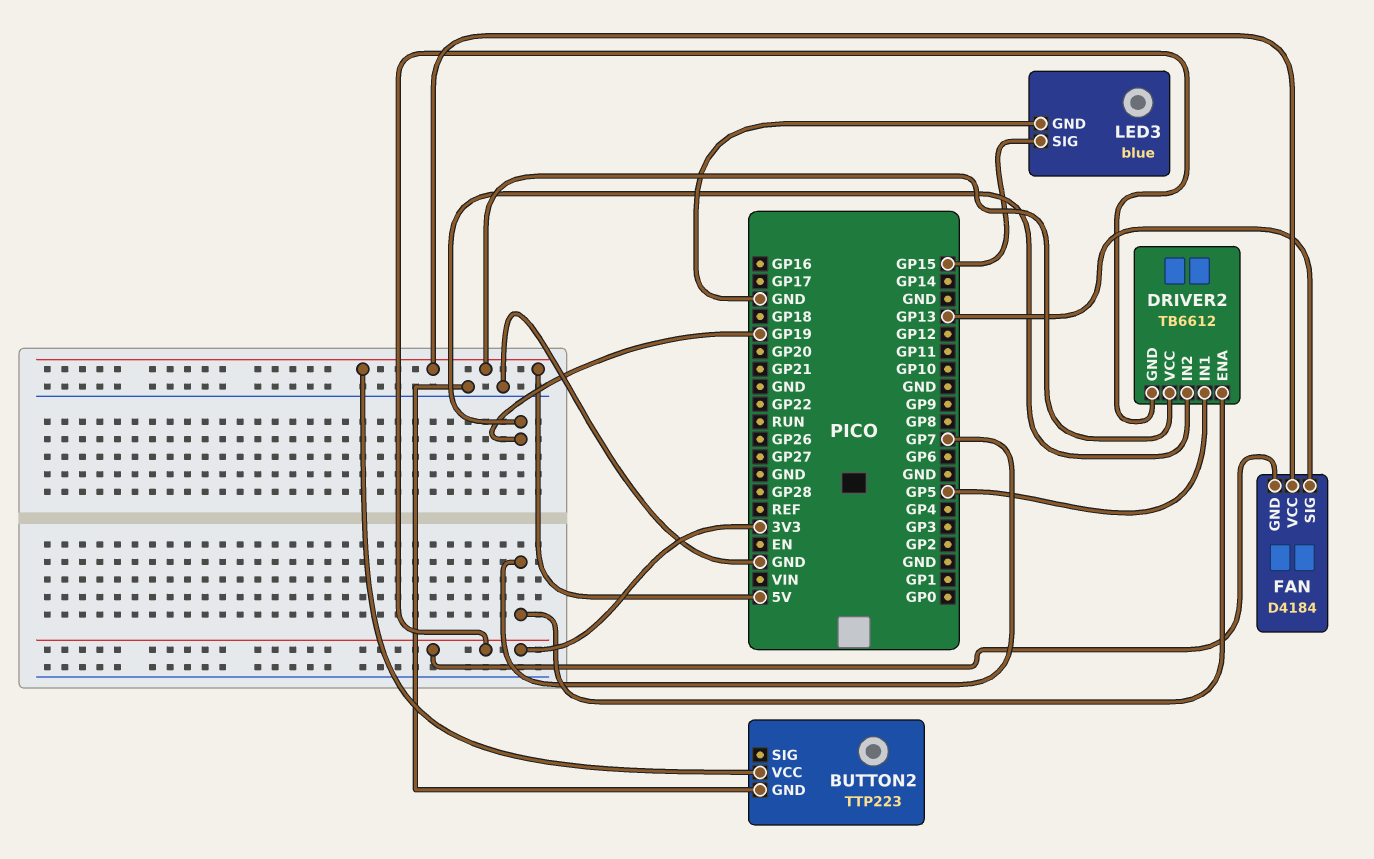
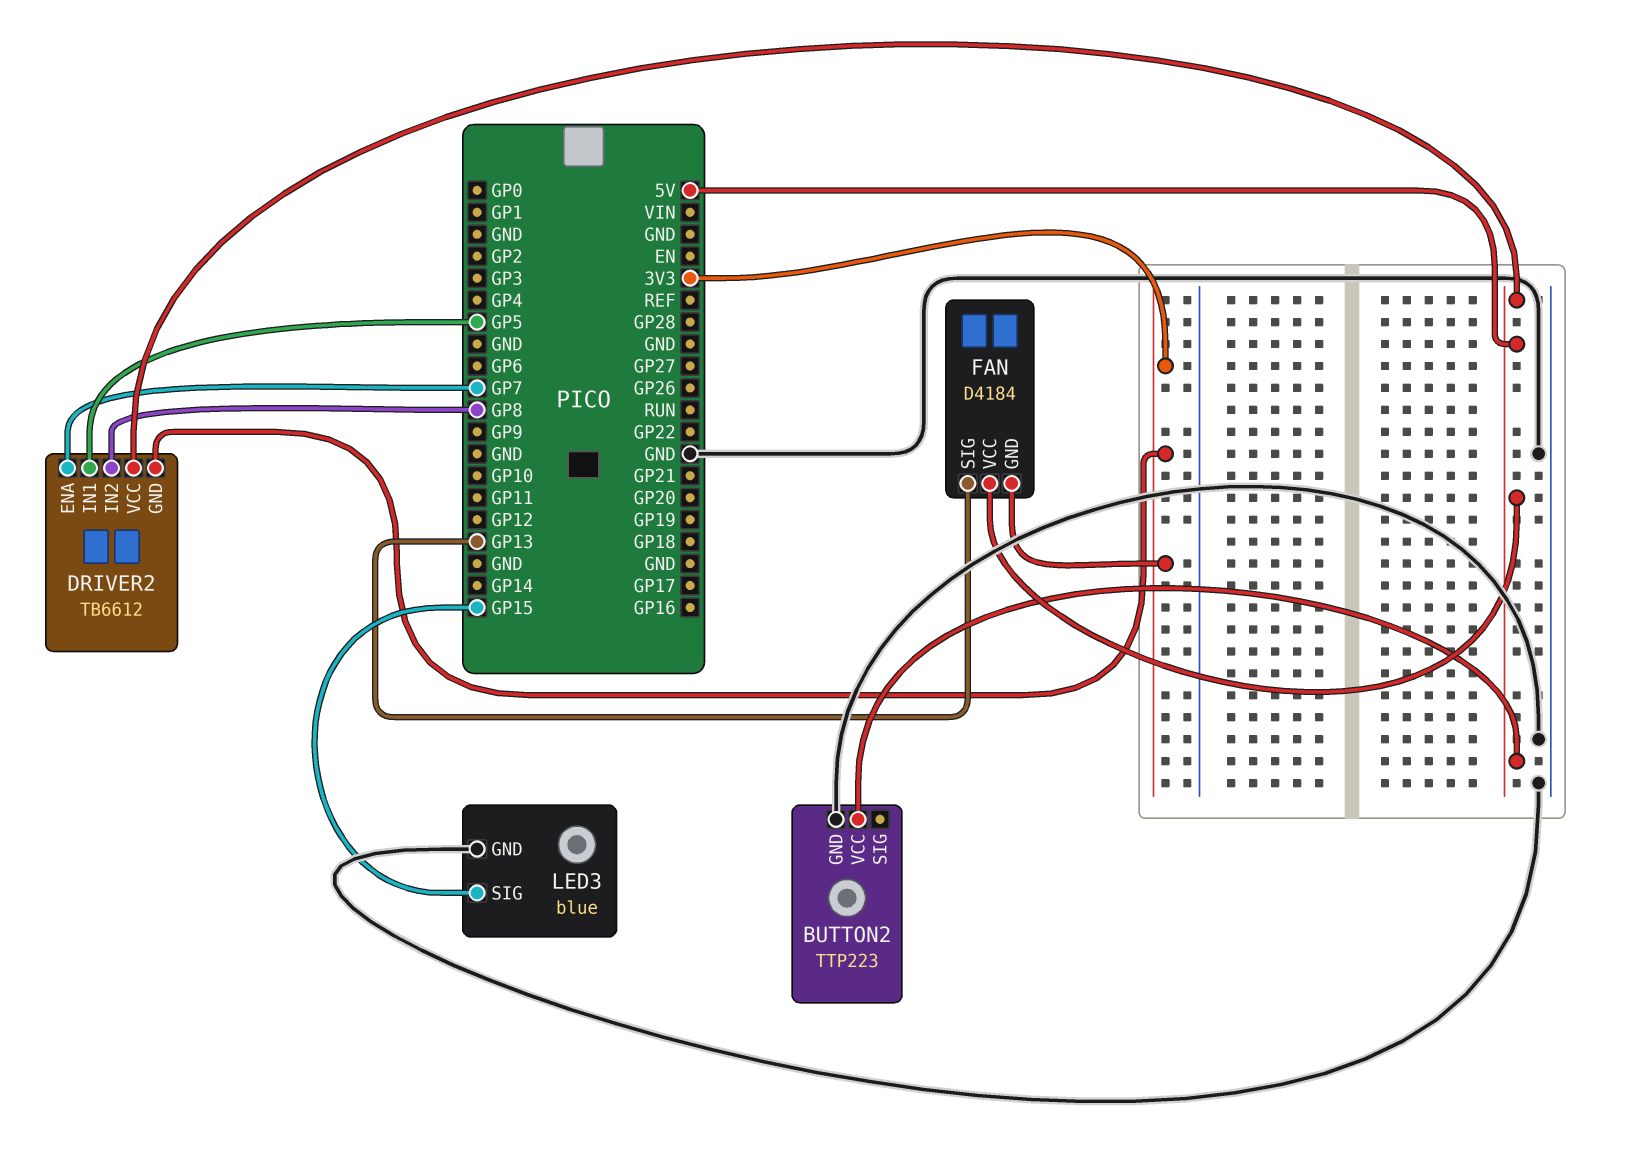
DRIVER2 pin IN2: GP19 -> GP8

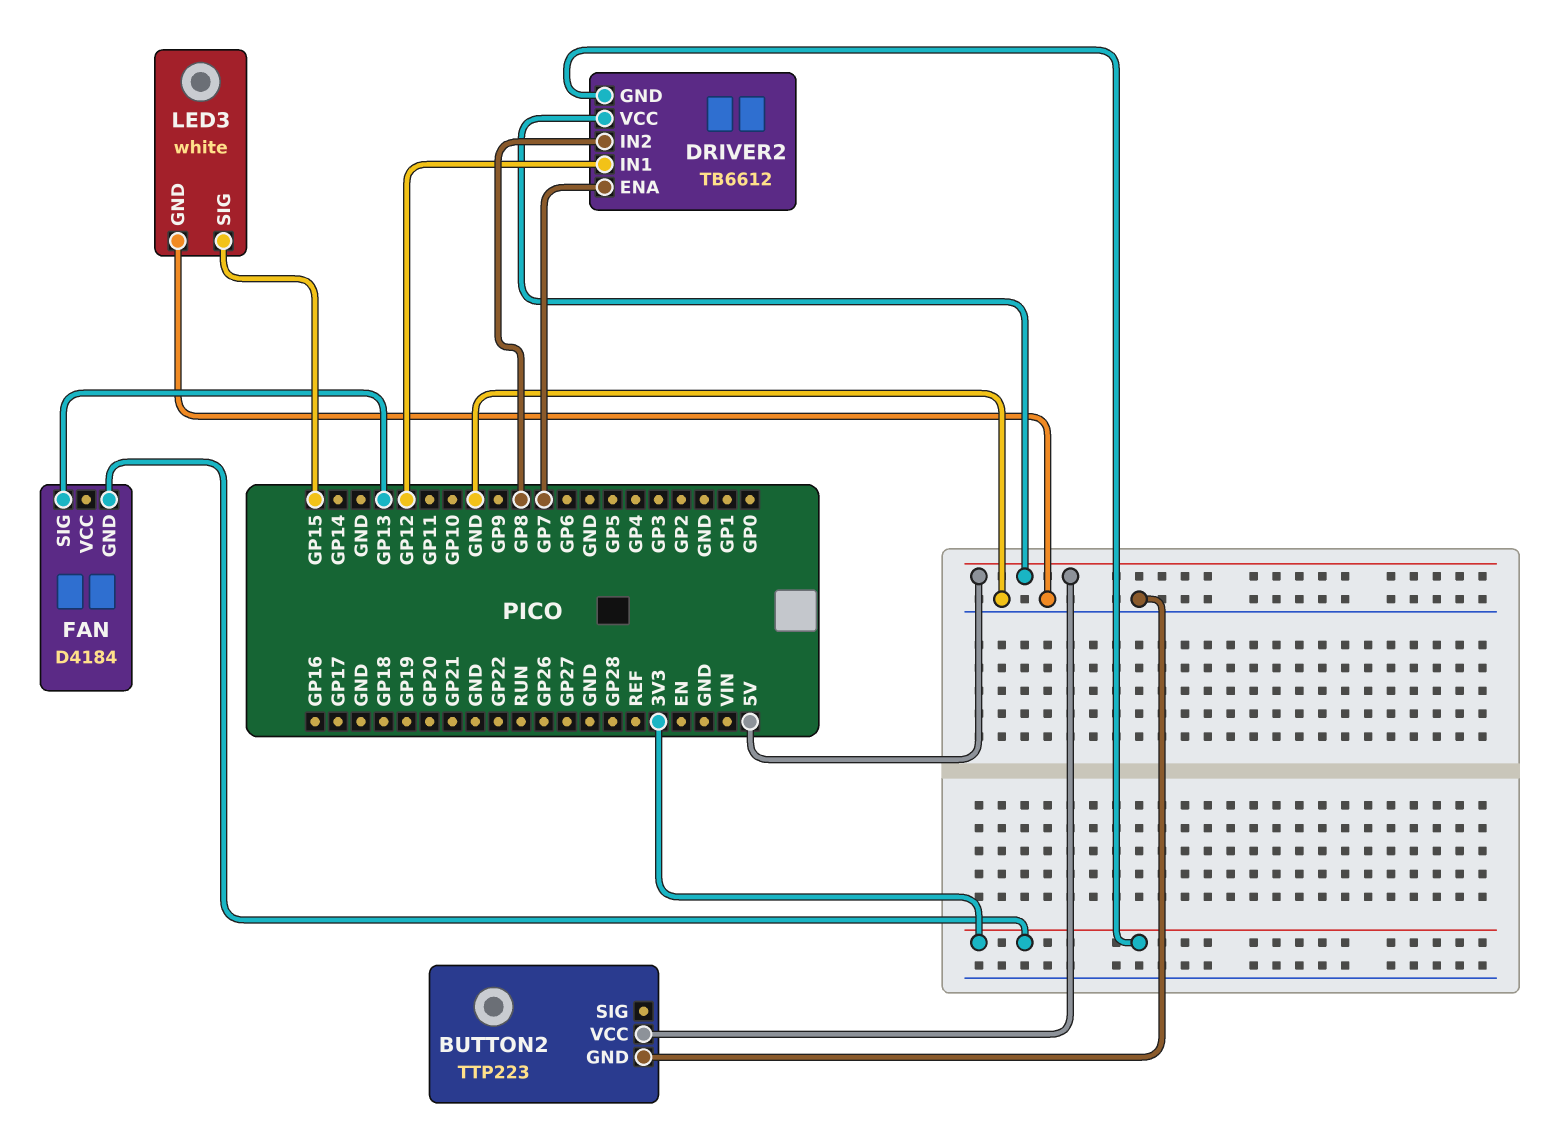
DRIVER2 pin IN1: GP5 -> GP12
FAN pin VCC: 5V -> none
LED3: blue -> white

